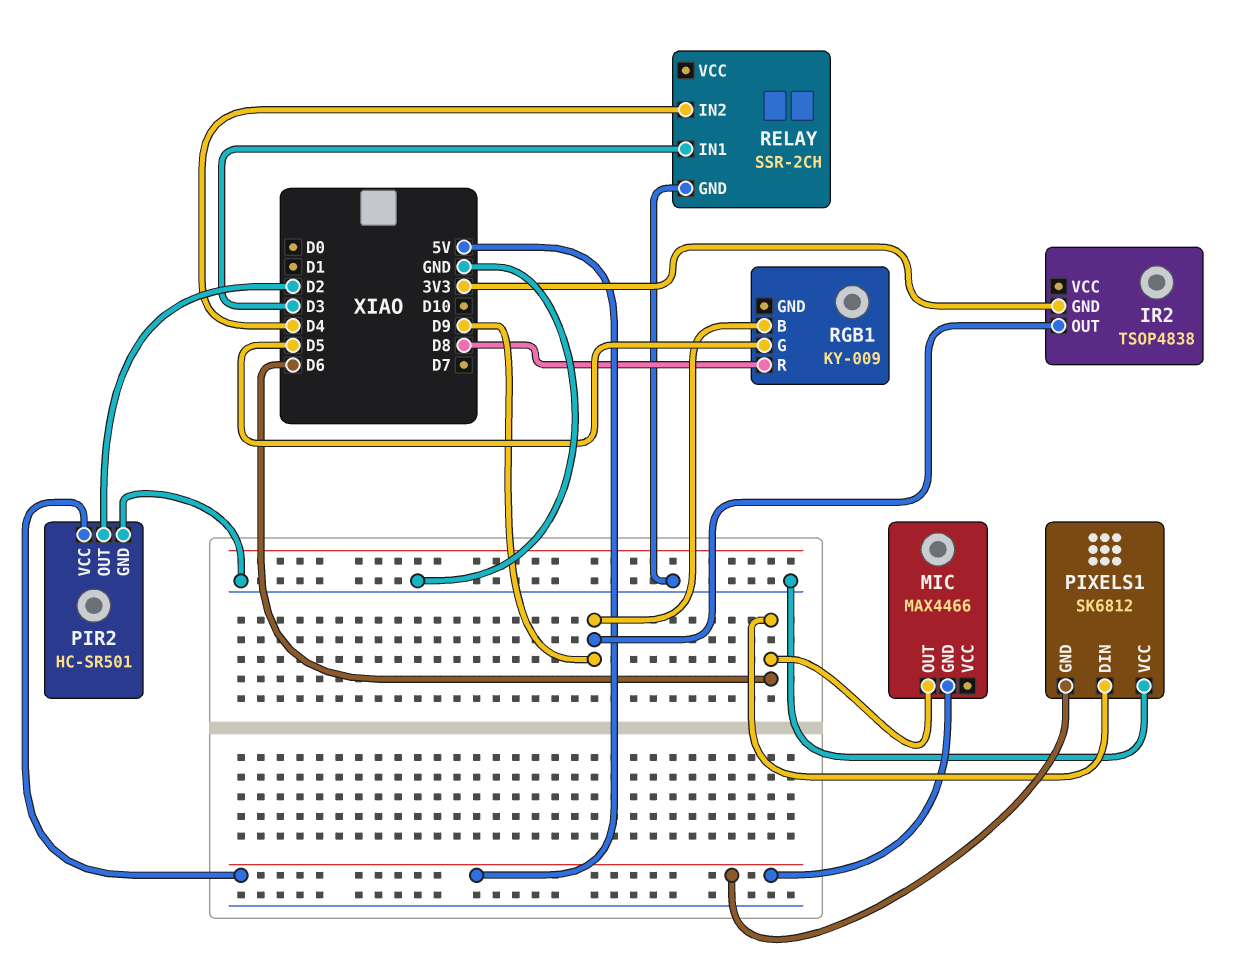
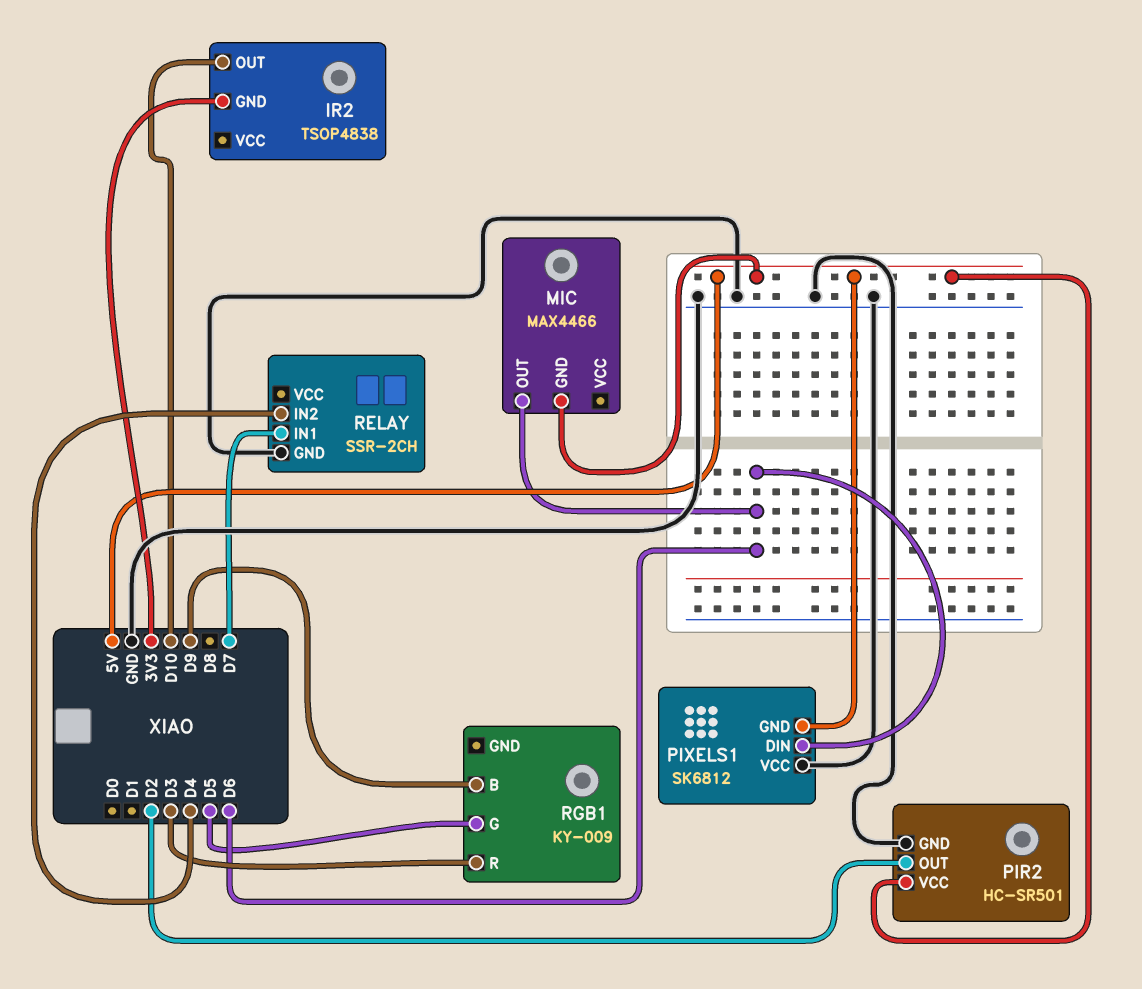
IR2 pin OUT: D9 -> D10
RELAY pin IN1: D3 -> D7
RGB1 pin R: D8 -> D3

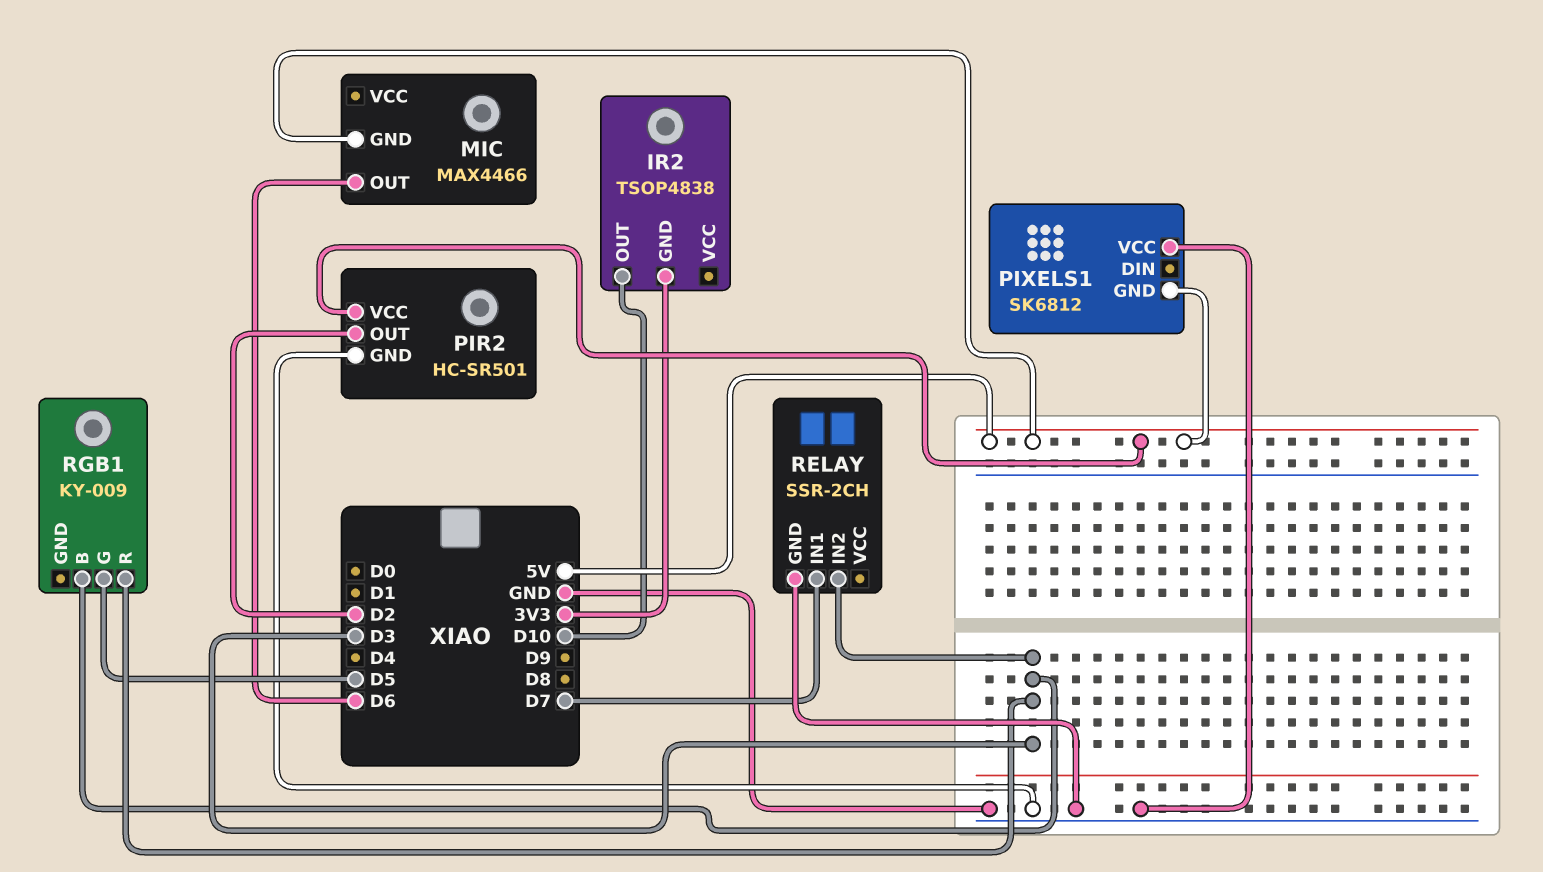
PIXELS1 pin DIN: D6 -> none
RELAY pin IN2: D4 -> D3
RGB1 pin B: D9 -> D3

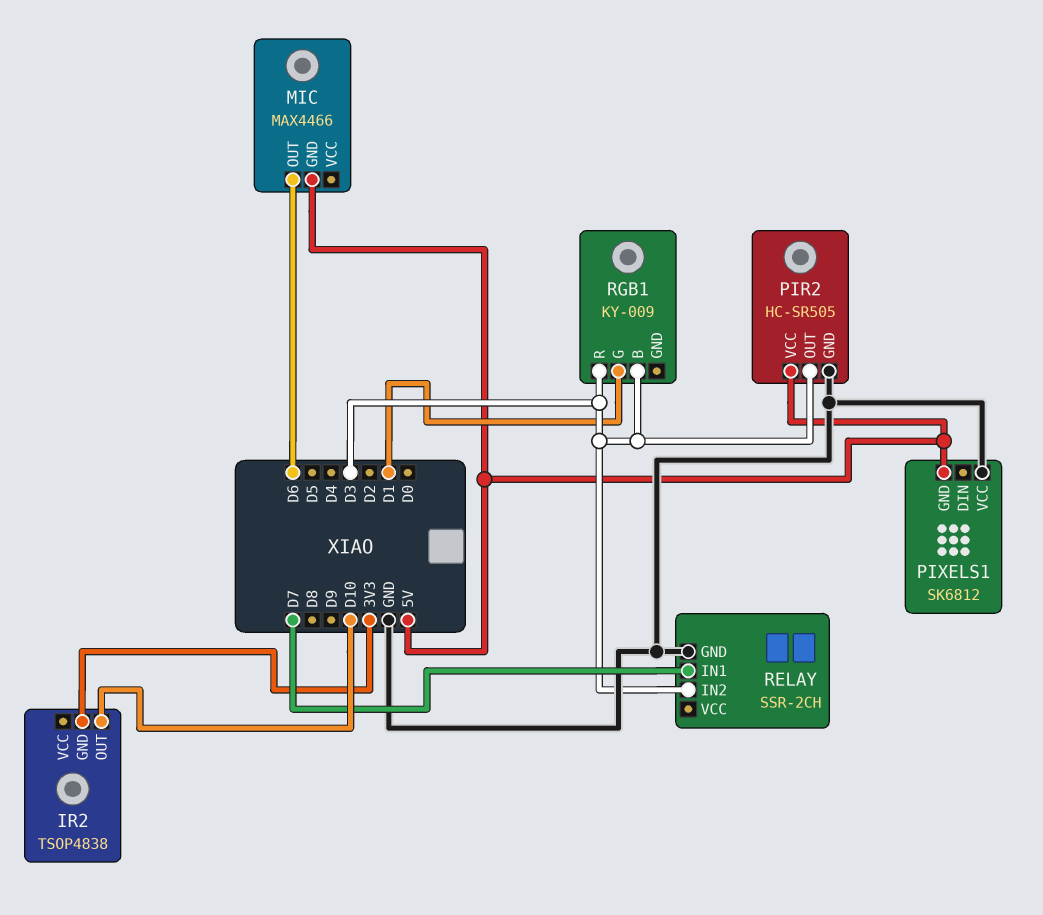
PIR2: HC-SR501 -> HC-SR505
PIR2 pin OUT: D2 -> D3
RGB1 pin G: D5 -> D1

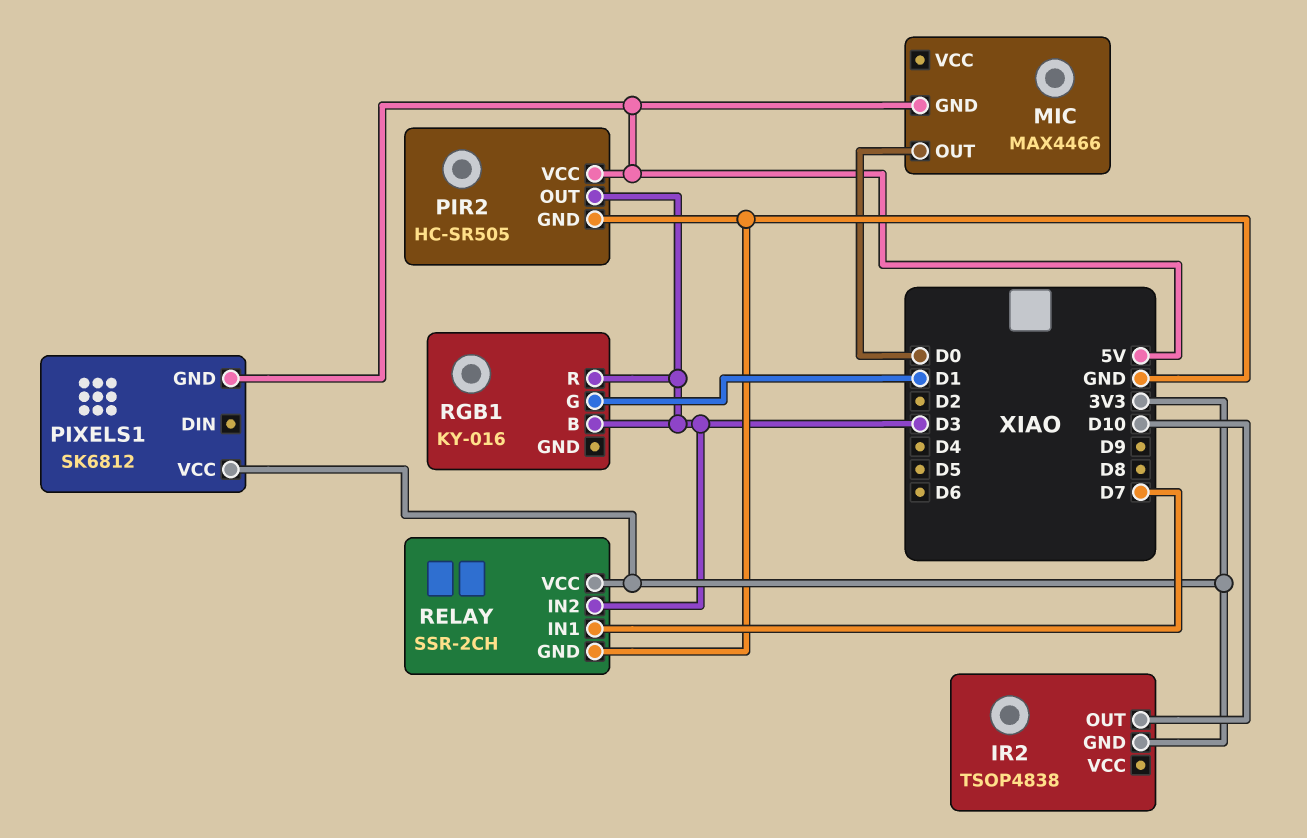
MIC pin OUT: D6 -> D0
PIXELS1 pin VCC: GND -> 3V3
RELAY pin VCC: none -> 3V3
RGB1: KY-009 -> KY-016

